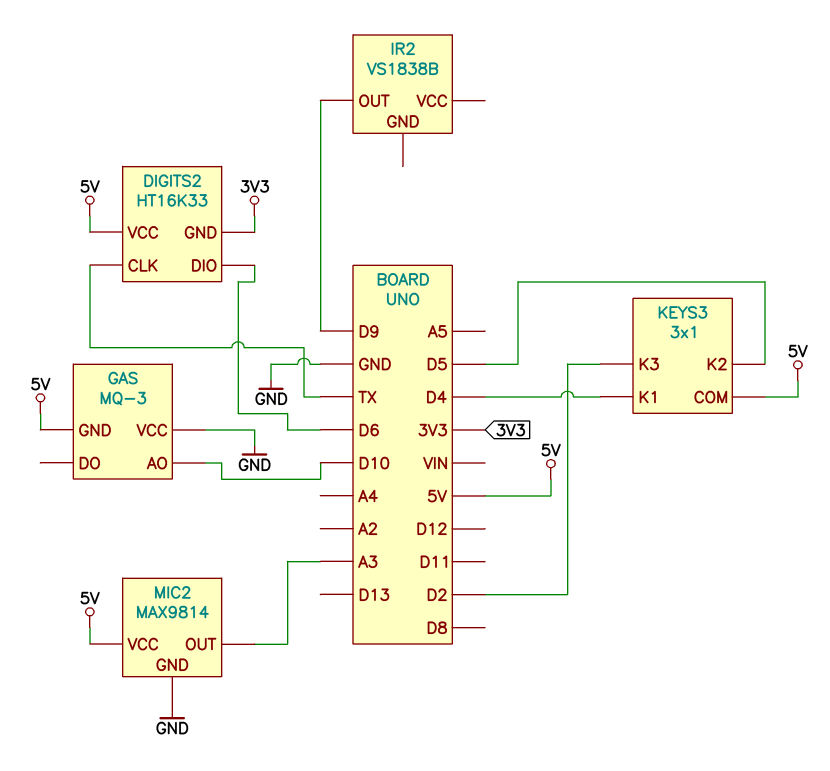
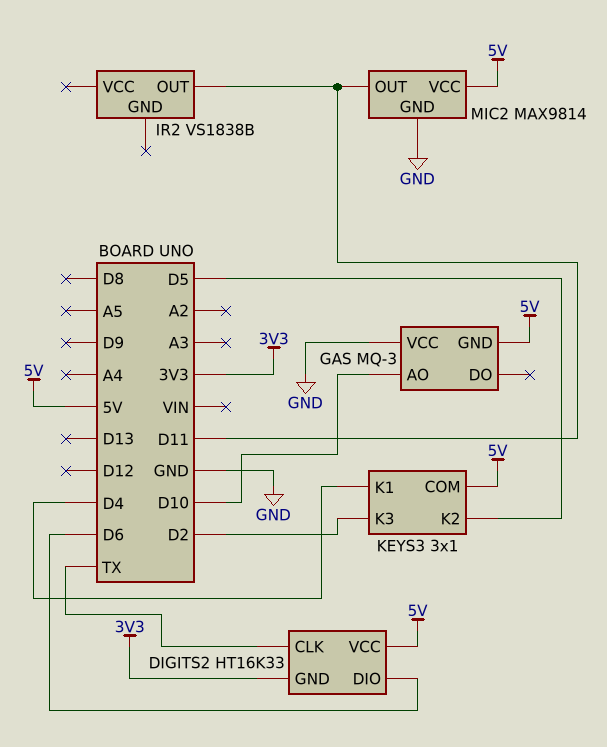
IR2 pin OUT: D9 -> D11
MIC2 pin OUT: A3 -> D11

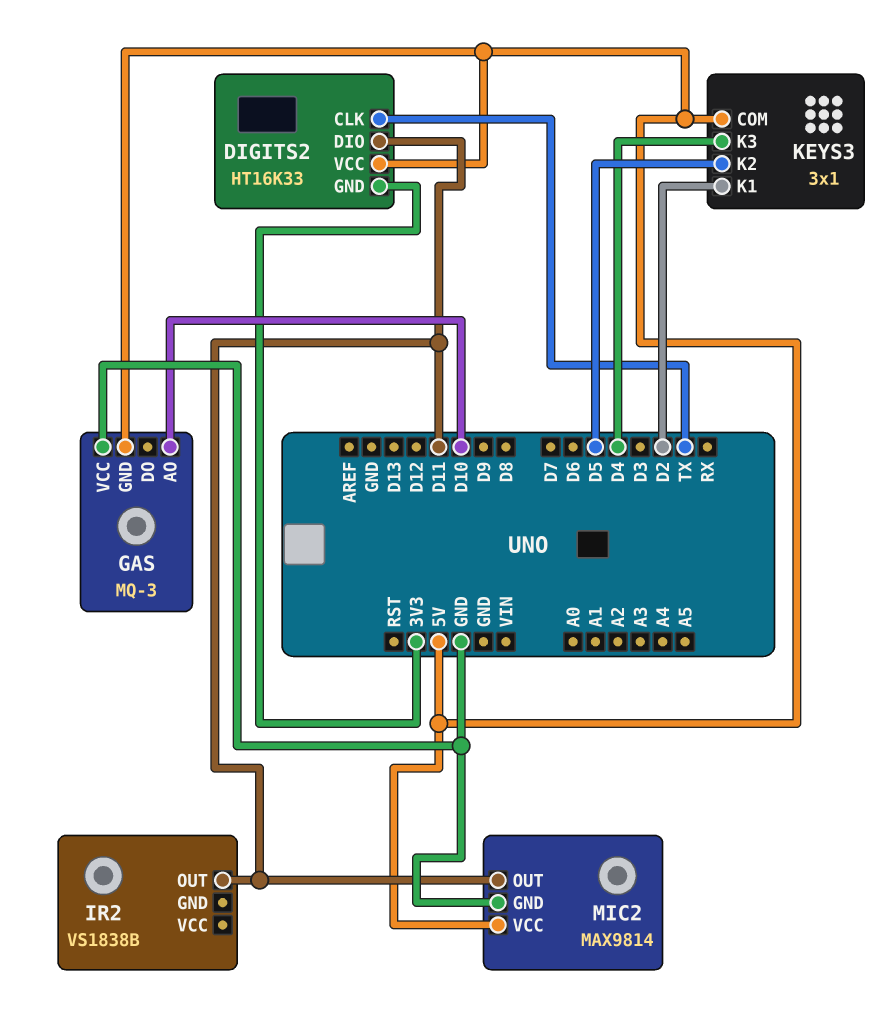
DIGITS2 pin DIO: D6 -> D11
KEYS3 pin K1: D4 -> D2
KEYS3 pin K3: D2 -> D4

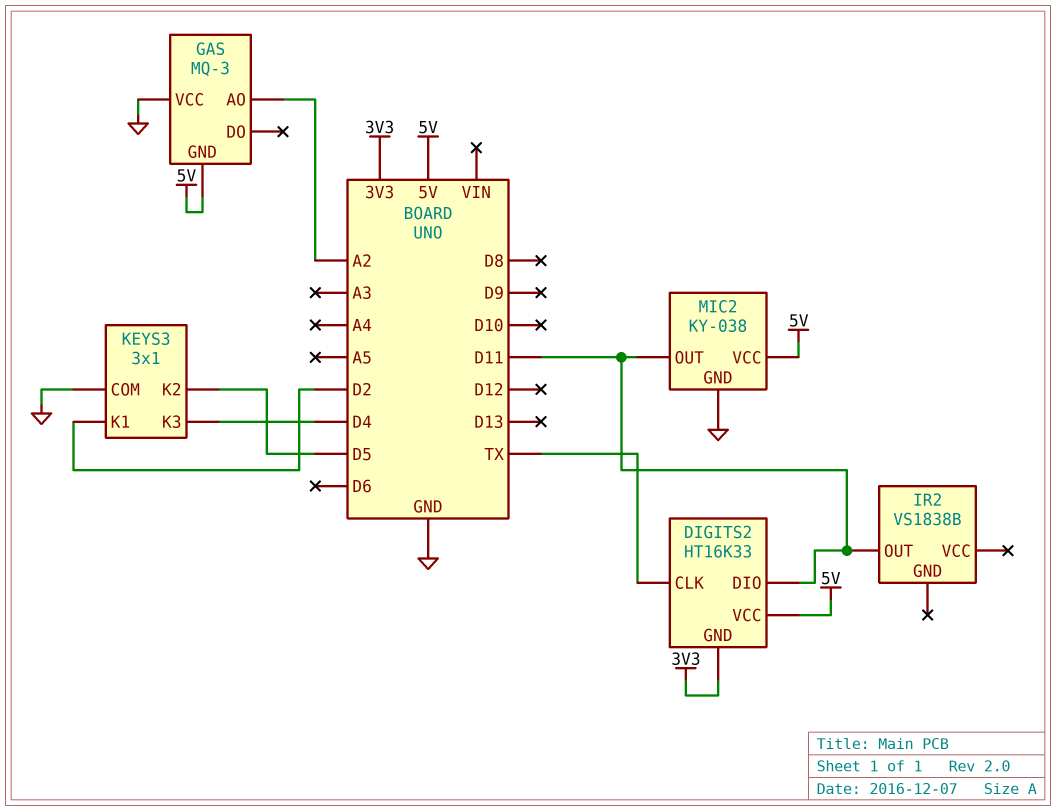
GAS pin AO: D10 -> A2
KEYS3 pin COM: 5V -> GND
MIC2: MAX9814 -> KY-038

